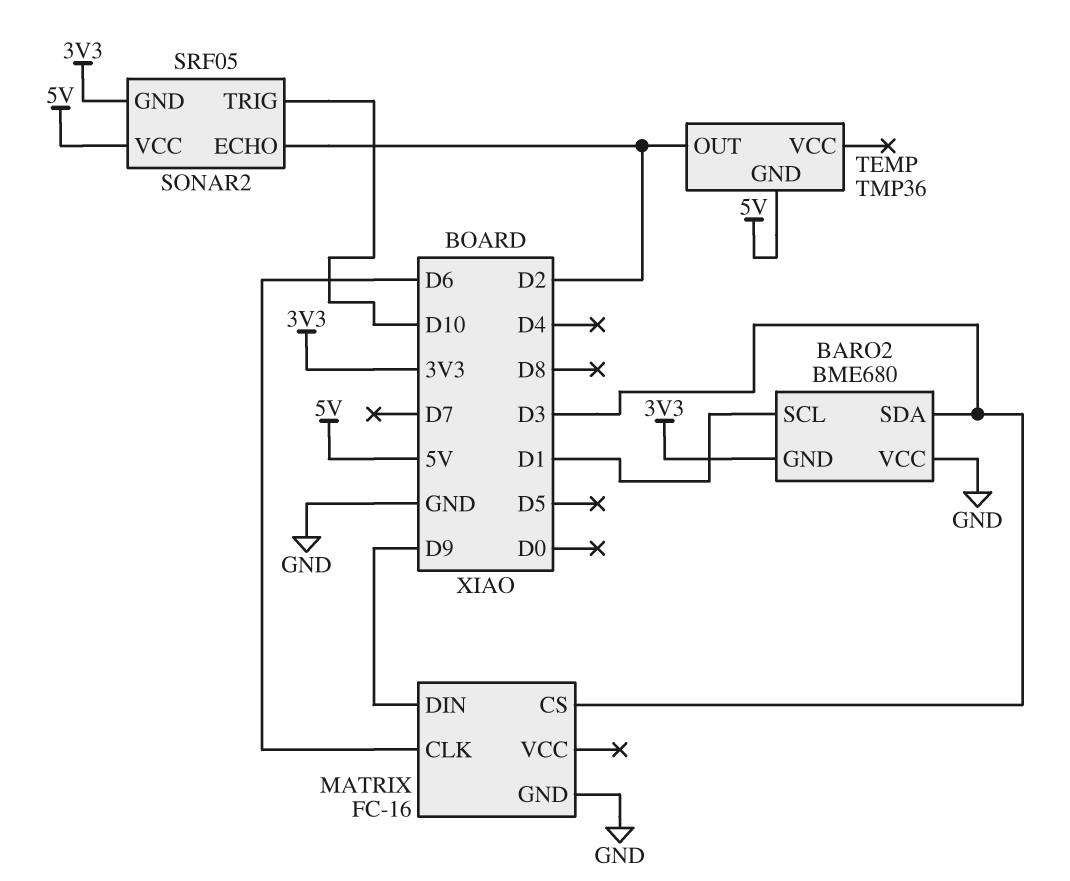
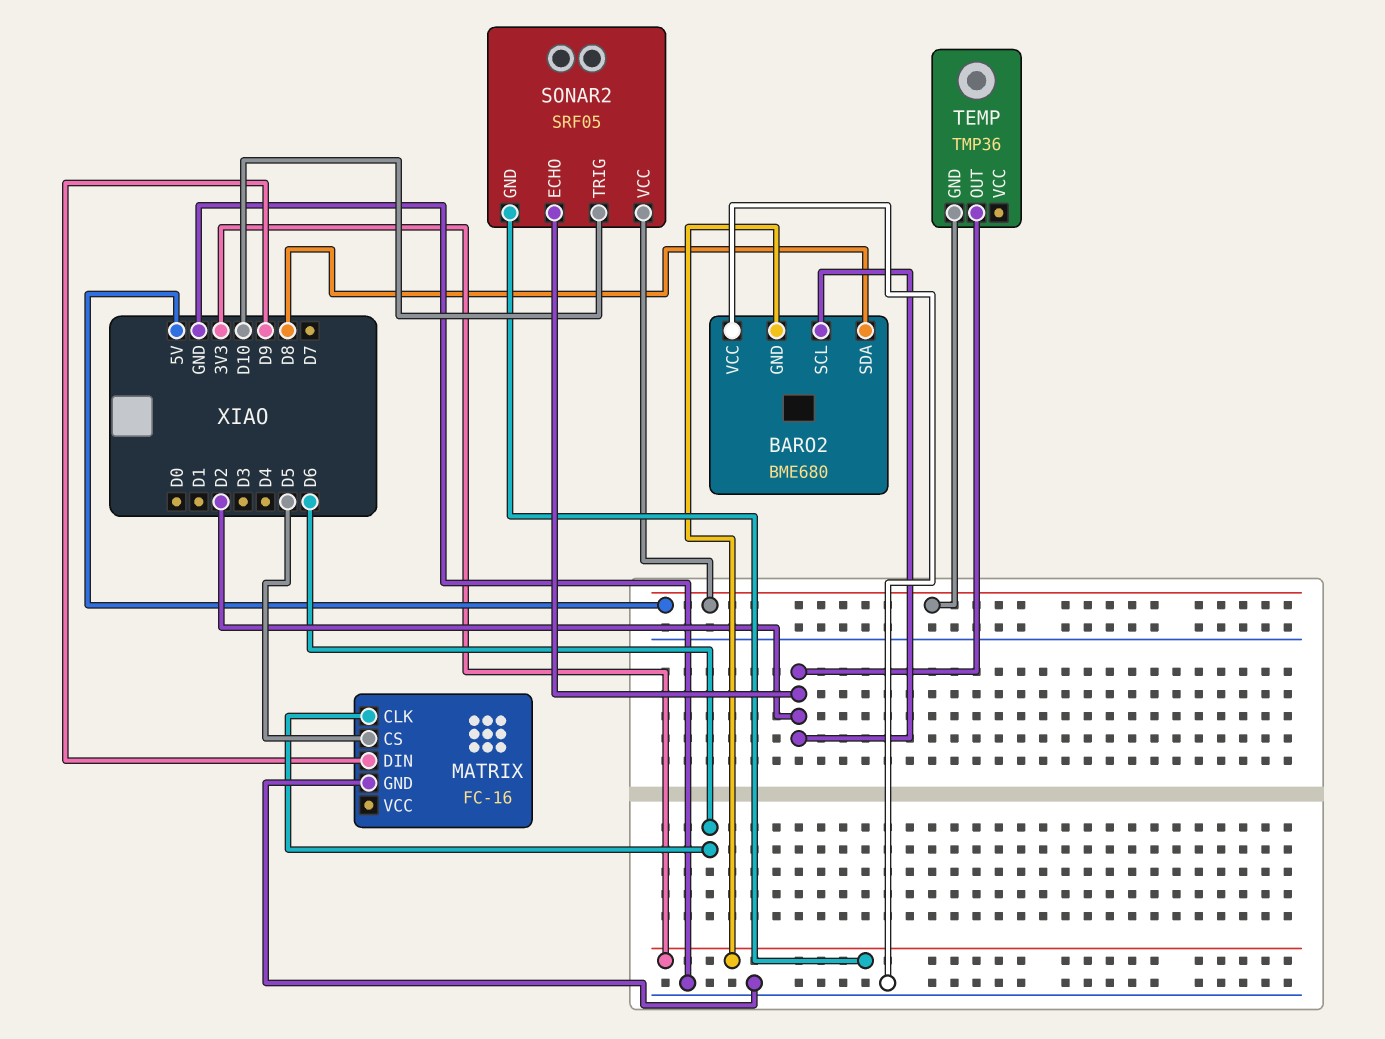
BARO2 pin SCL: D1 -> D2
BARO2 pin SDA: D3 -> D8
MATRIX pin CS: D3 -> D5

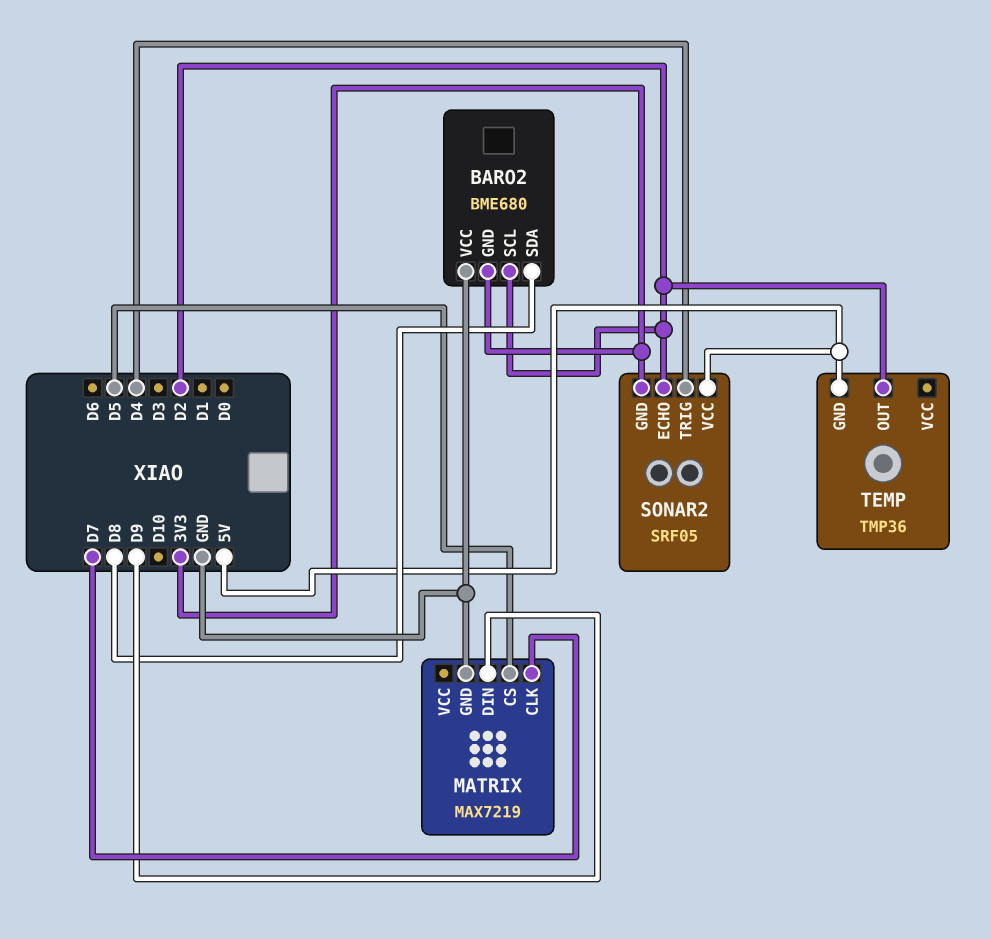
MATRIX: FC-16 -> MAX7219
MATRIX pin CLK: D6 -> D7
SONAR2 pin TRIG: D10 -> D4

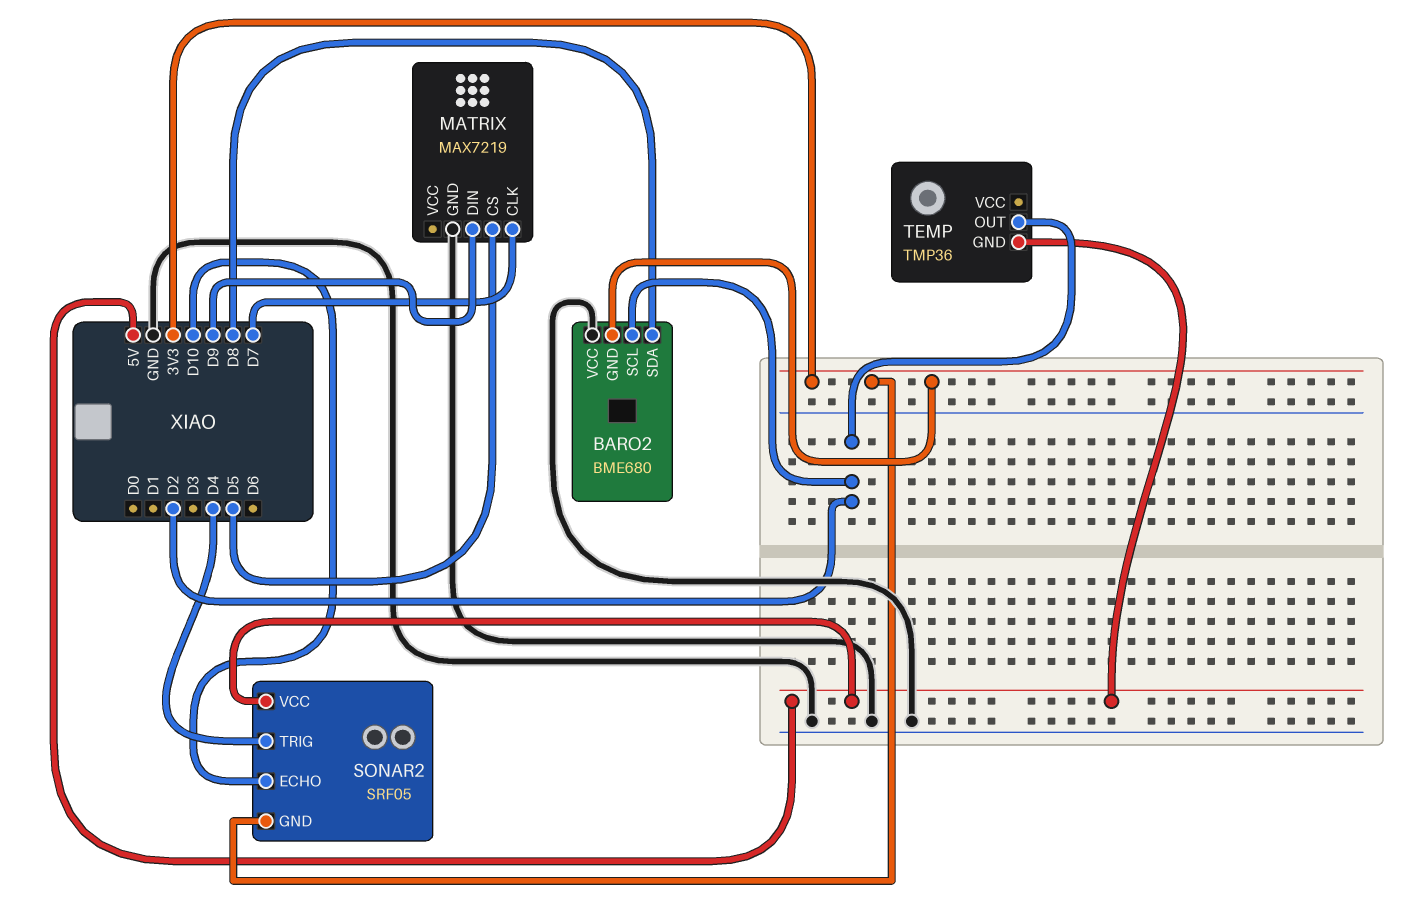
SONAR2 pin ECHO: D2 -> D10

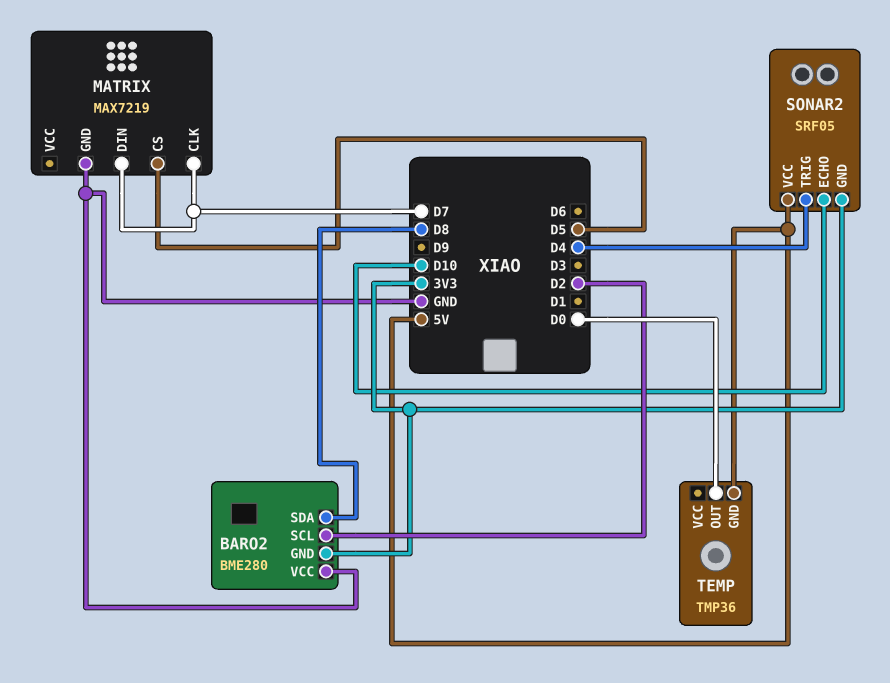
BARO2: BME680 -> BME280
MATRIX pin DIN: D9 -> D7
TEMP pin OUT: D2 -> D0

